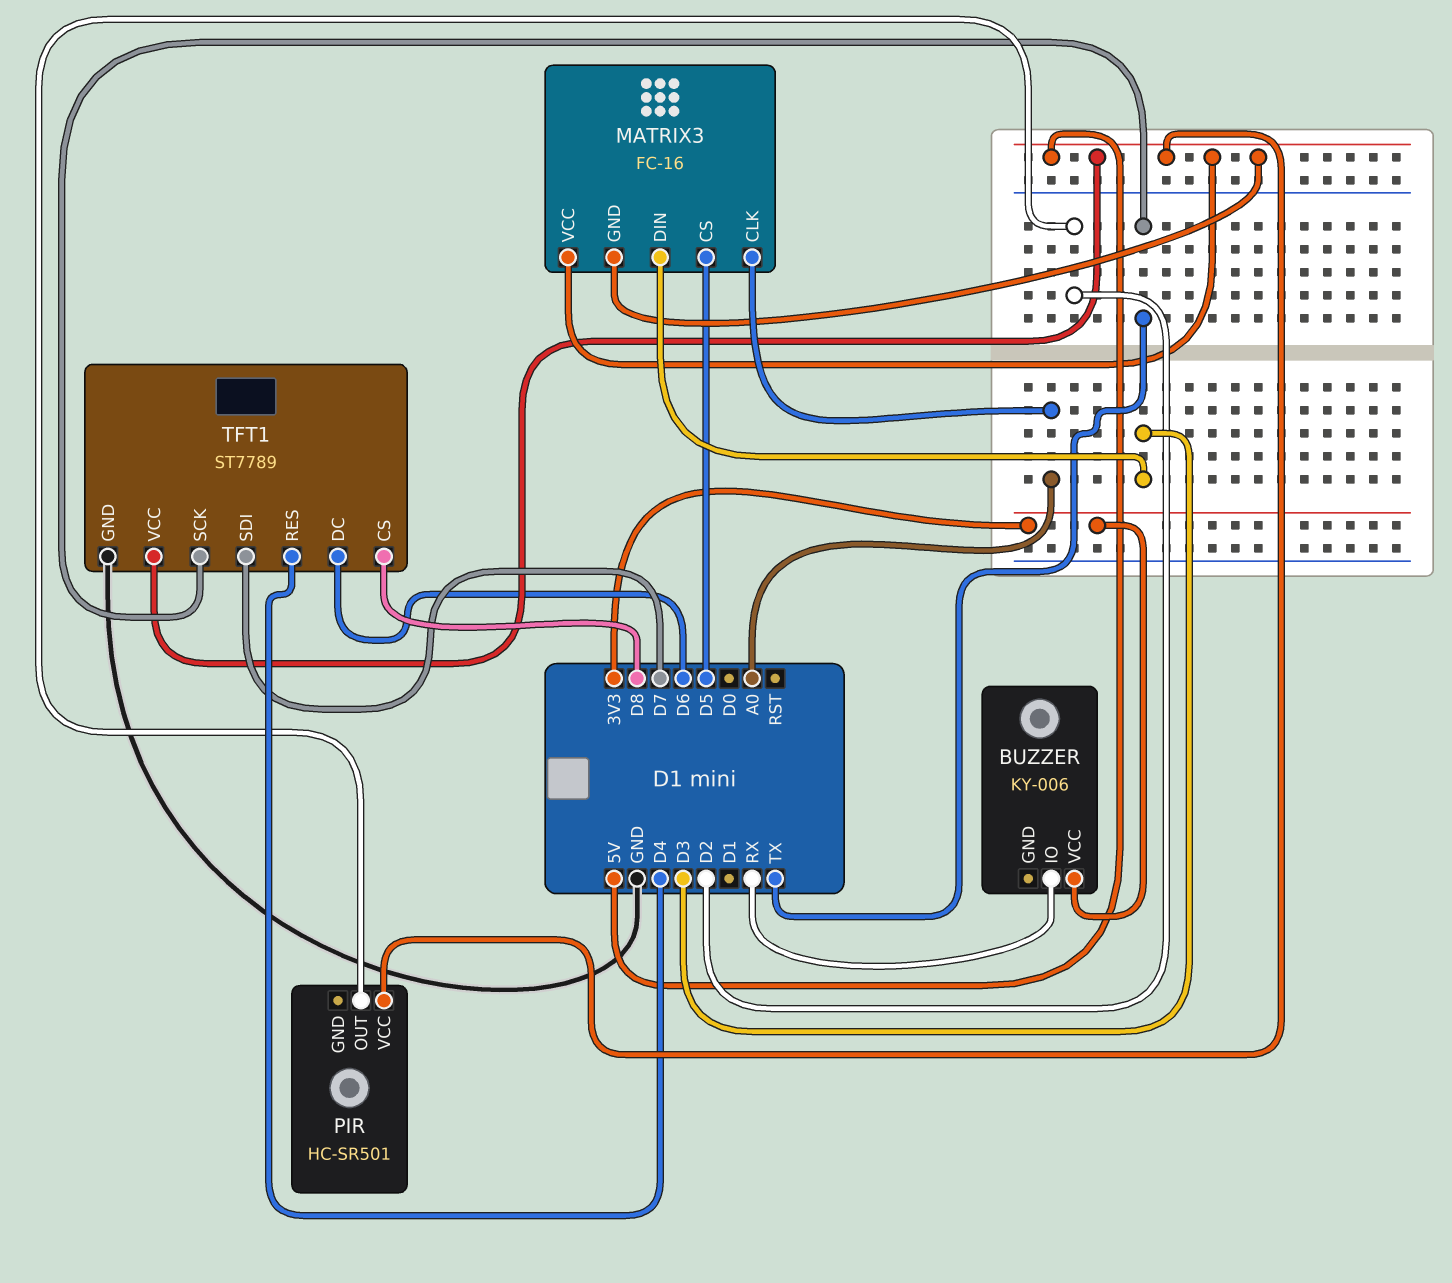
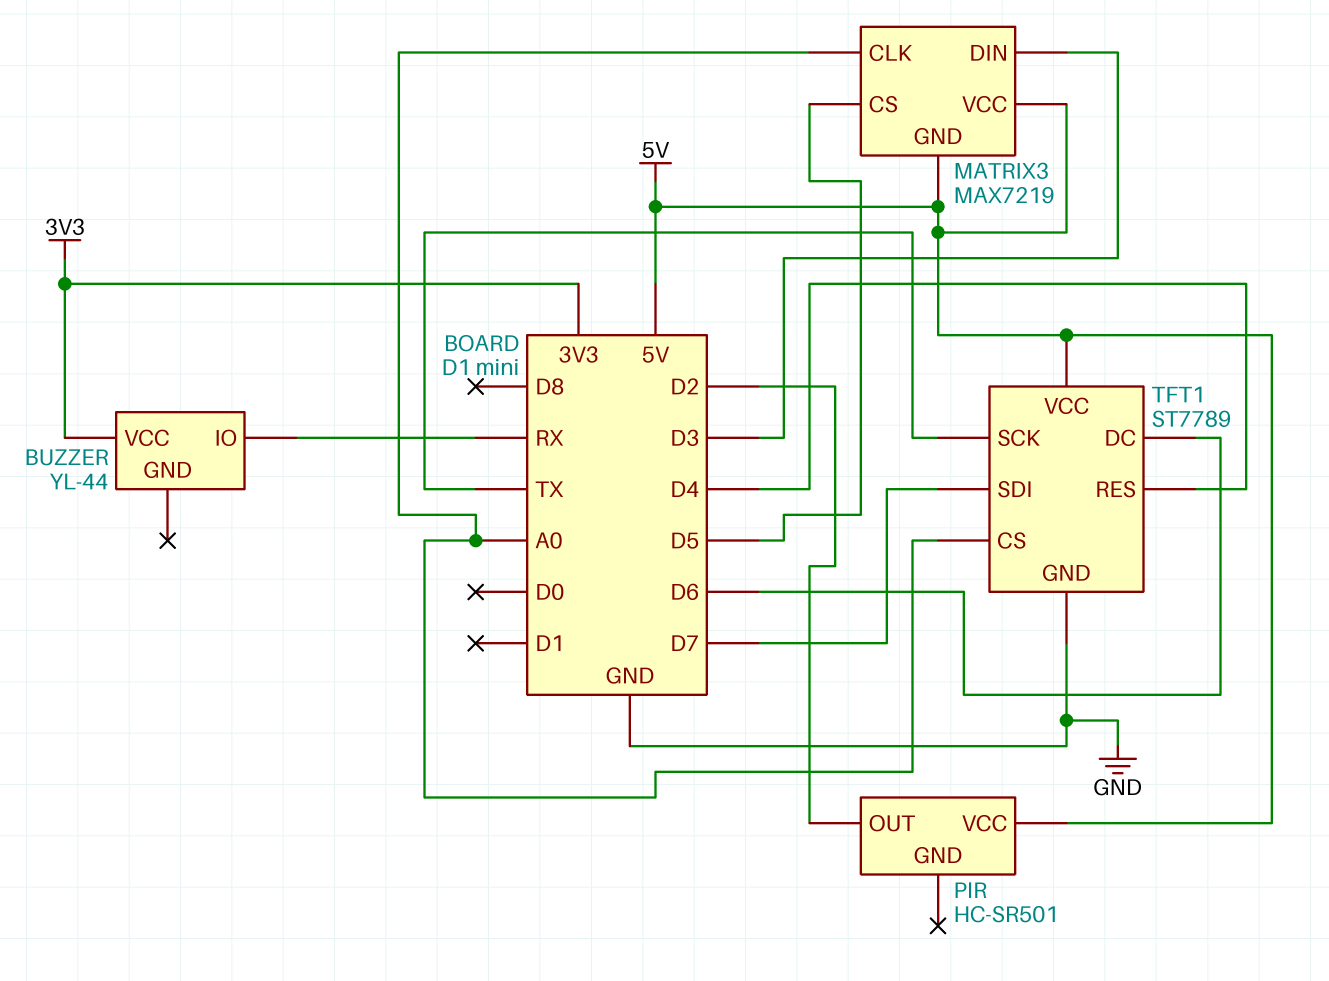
BUZZER: KY-006 -> YL-44
MATRIX3: FC-16 -> MAX7219
TFT1 pin CS: D8 -> A0

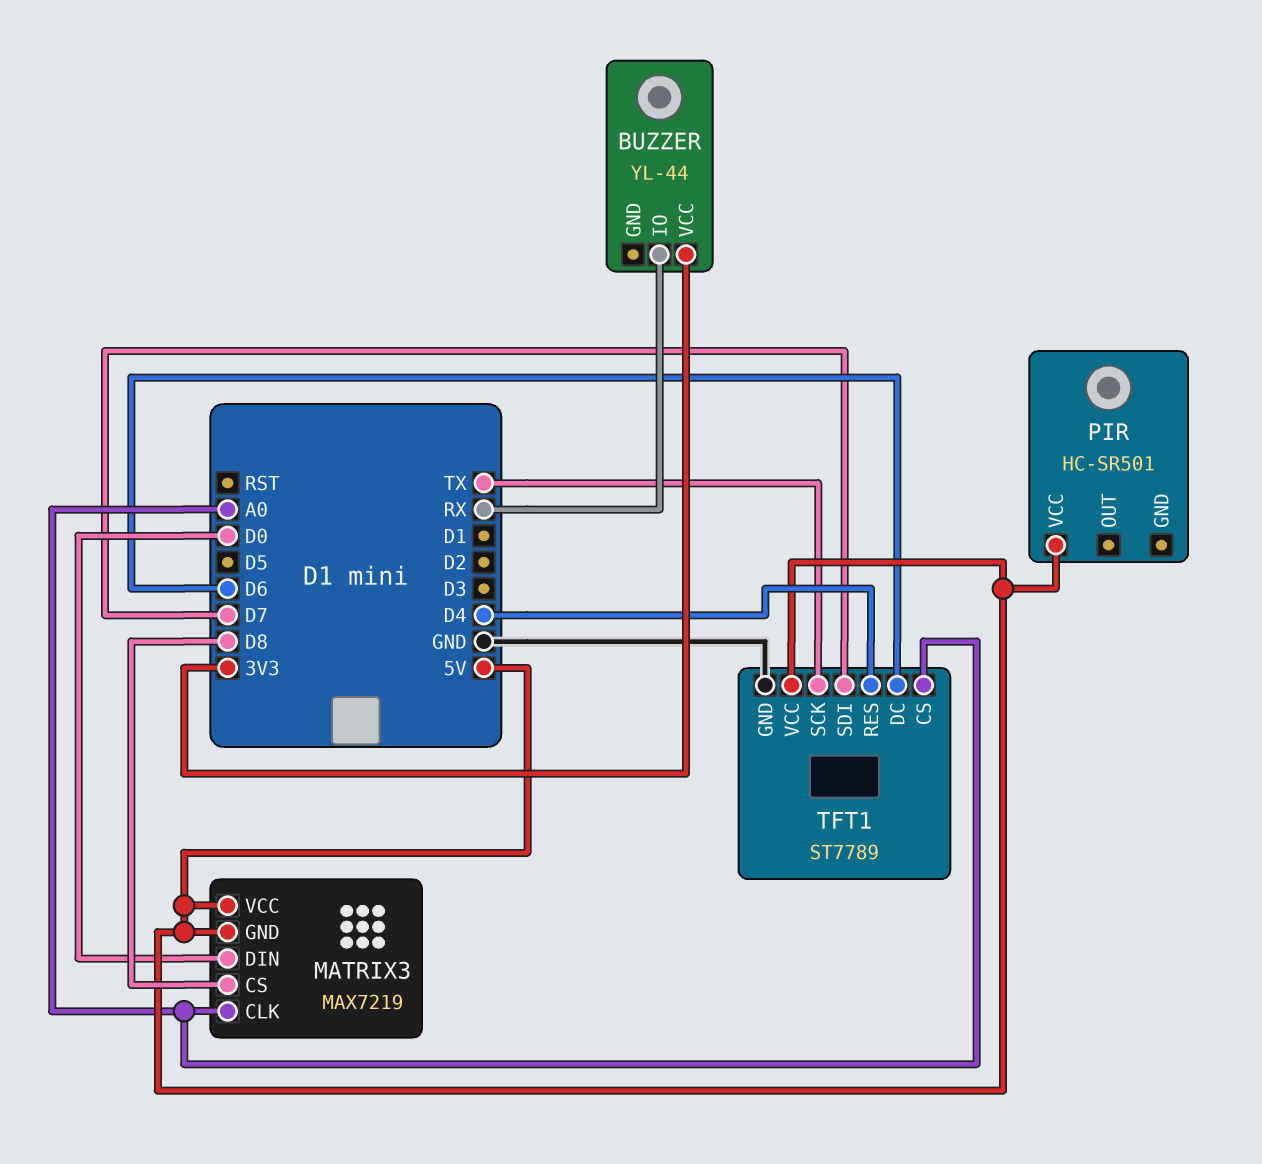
MATRIX3 pin CS: D5 -> D8
MATRIX3 pin DIN: D3 -> D0
PIR pin OUT: D2 -> none

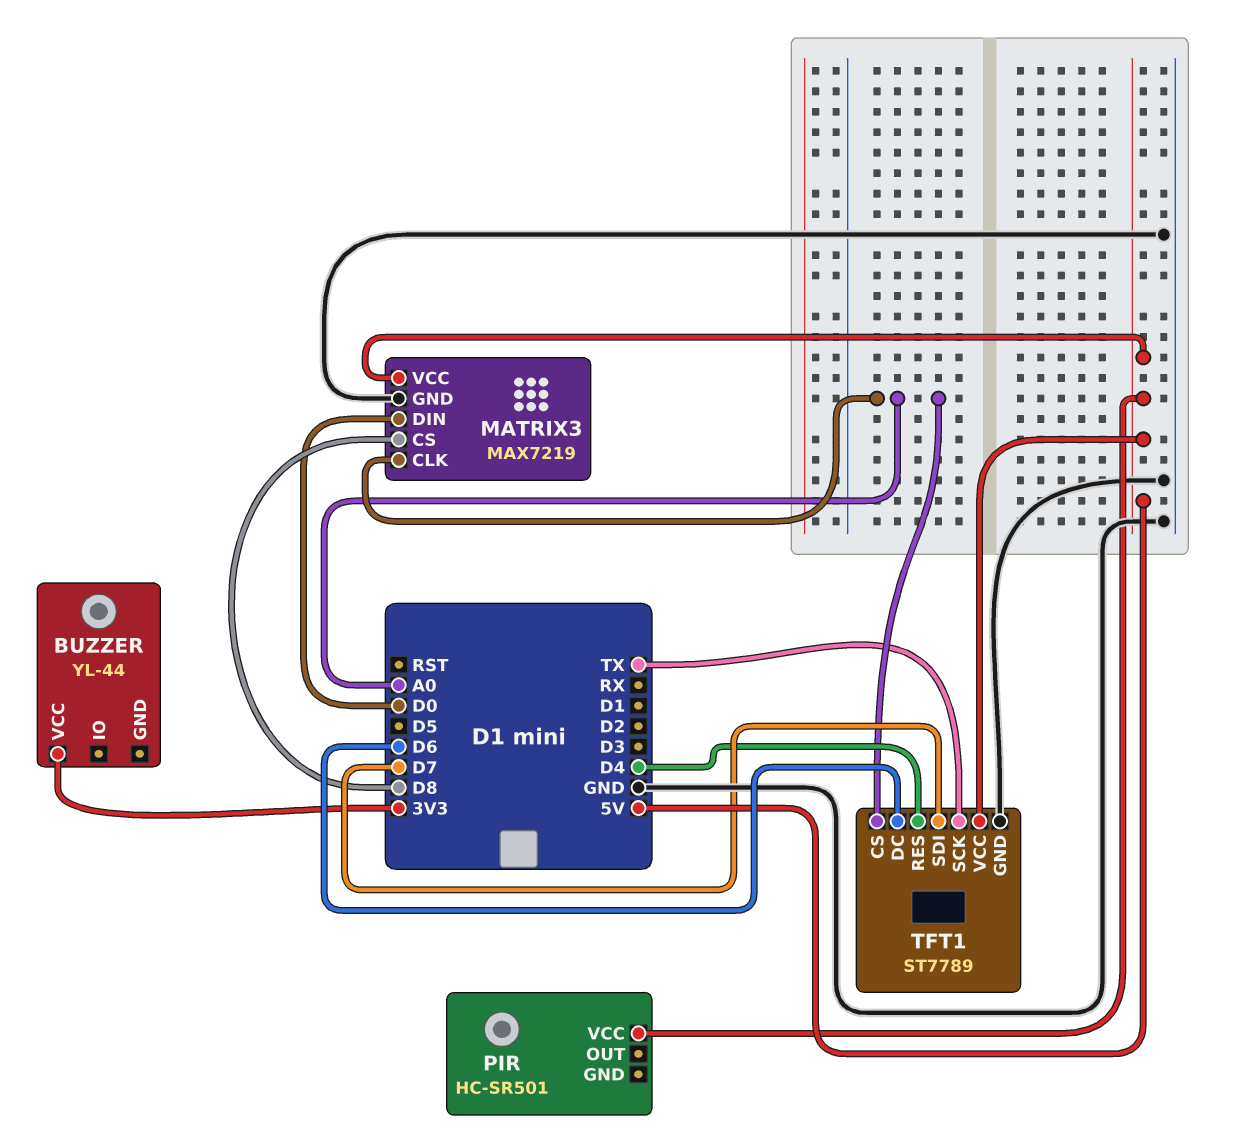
BUZZER pin IO: RX -> none
MATRIX3 pin GND: 5V -> GND

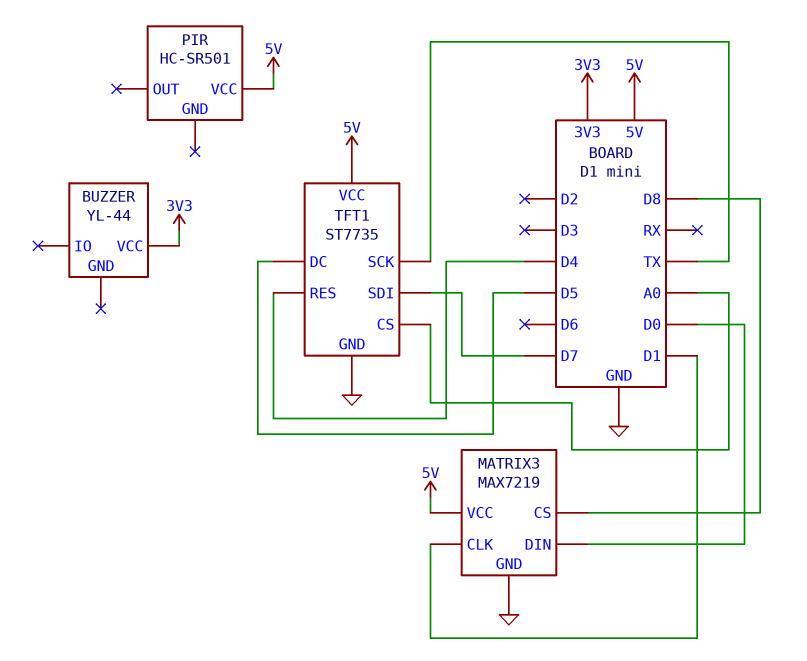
MATRIX3 pin CLK: A0 -> D1
TFT1: ST7789 -> ST7735
TFT1 pin DC: D6 -> D5

